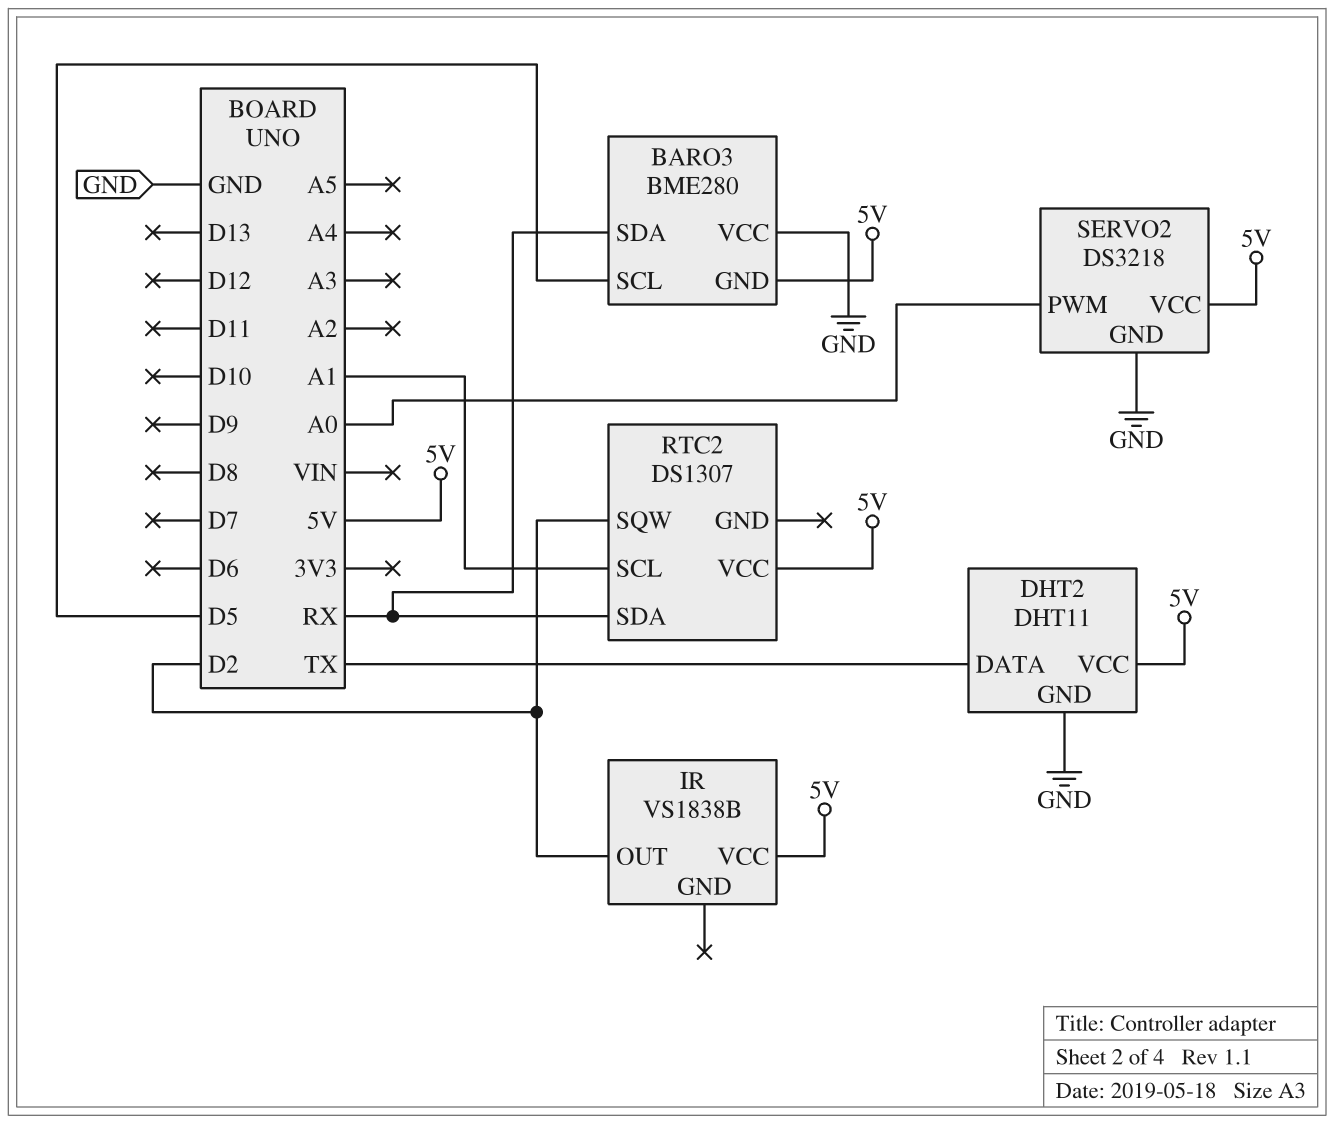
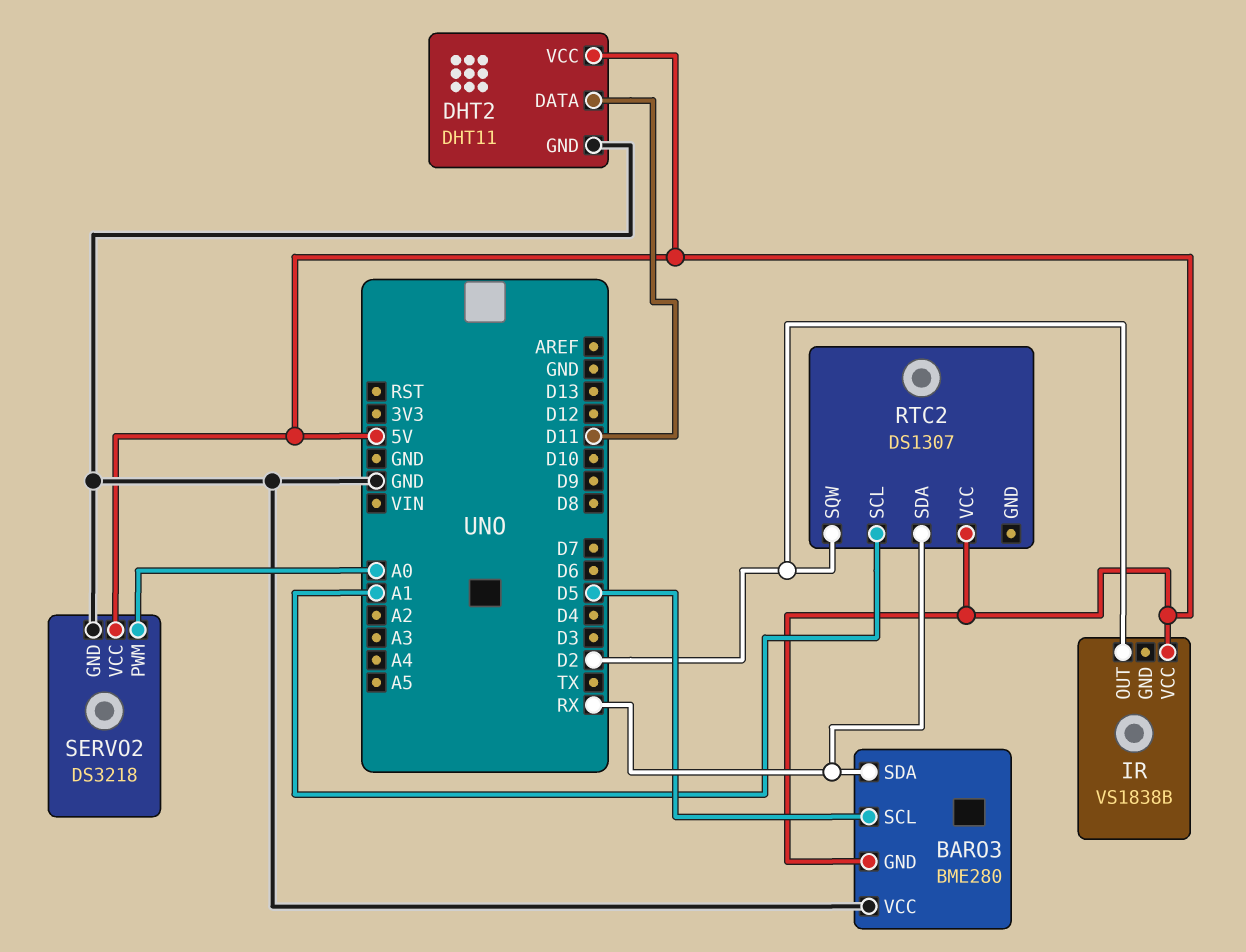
DHT2 pin DATA: TX -> D11

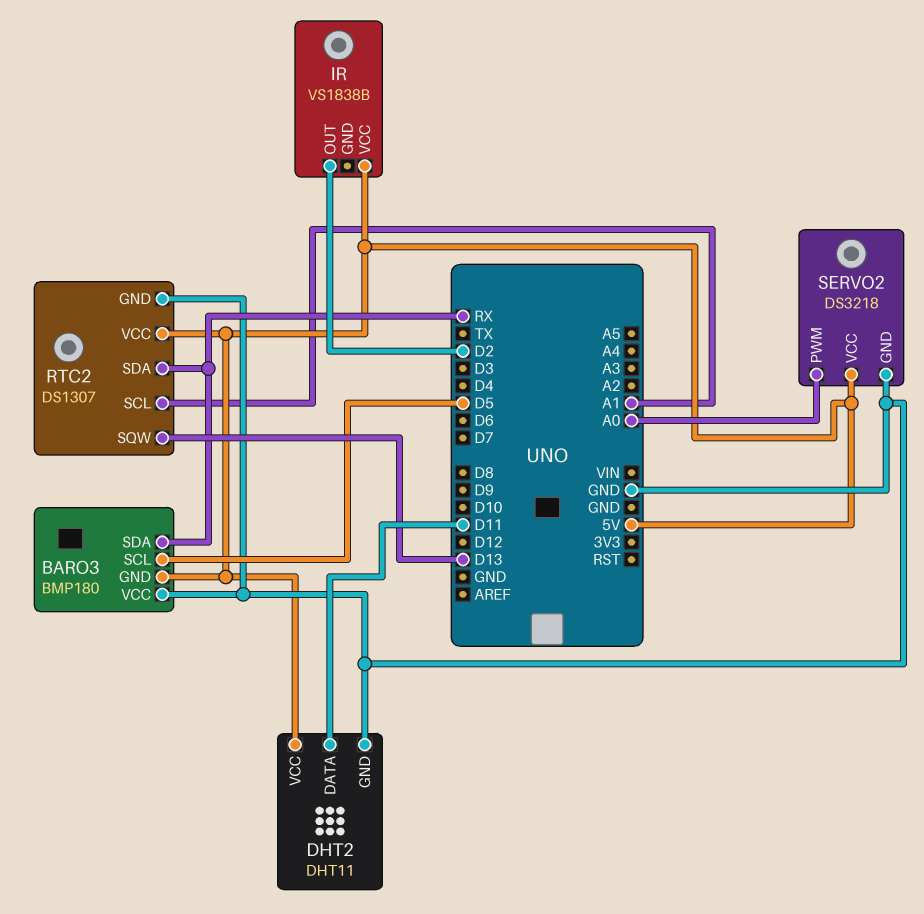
BARO3: BME280 -> BMP180
RTC2 pin GND: none -> GND
RTC2 pin SQW: D2 -> D13

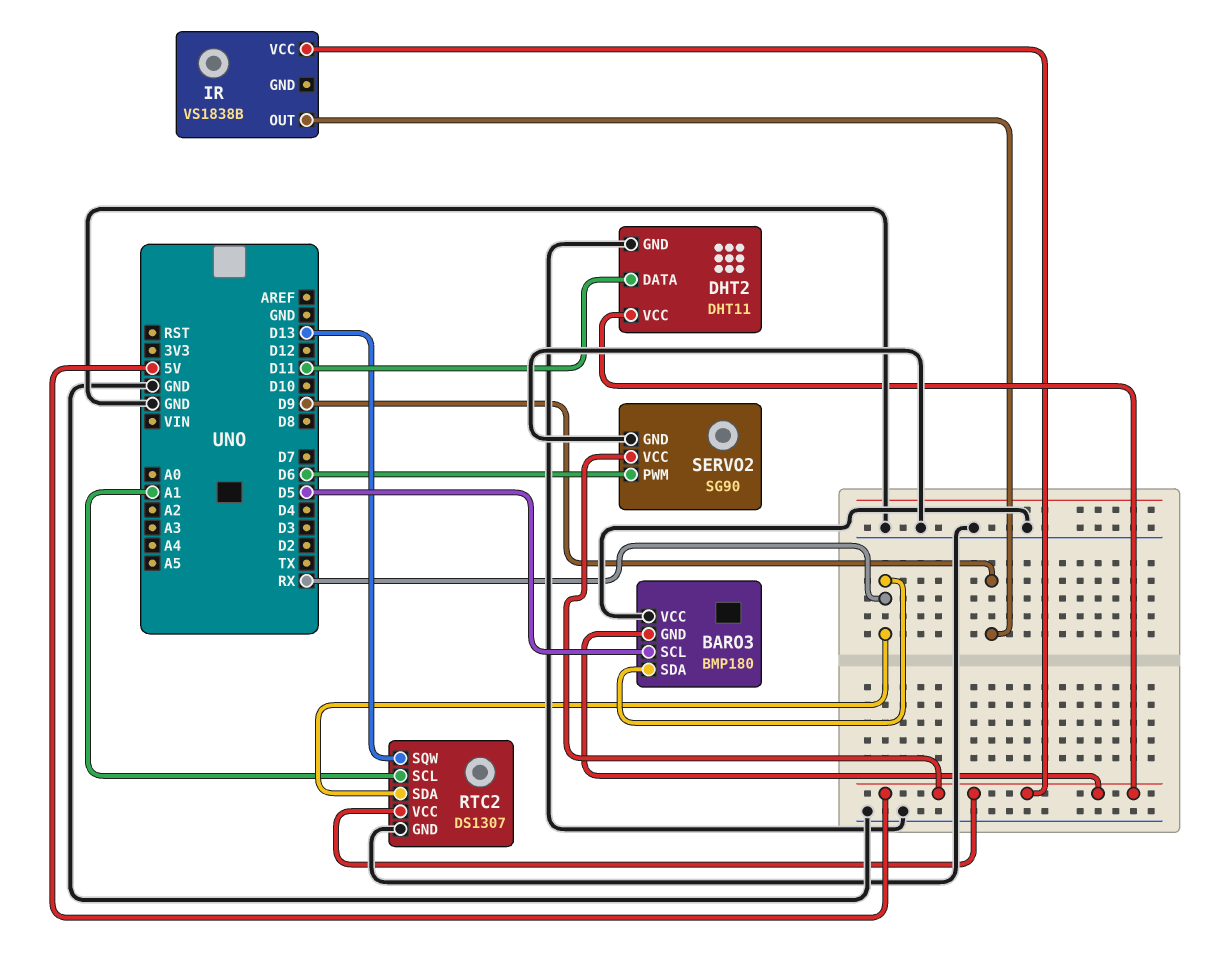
IR pin OUT: D2 -> D9
SERVO2: DS3218 -> SG90
SERVO2 pin PWM: A0 -> D6

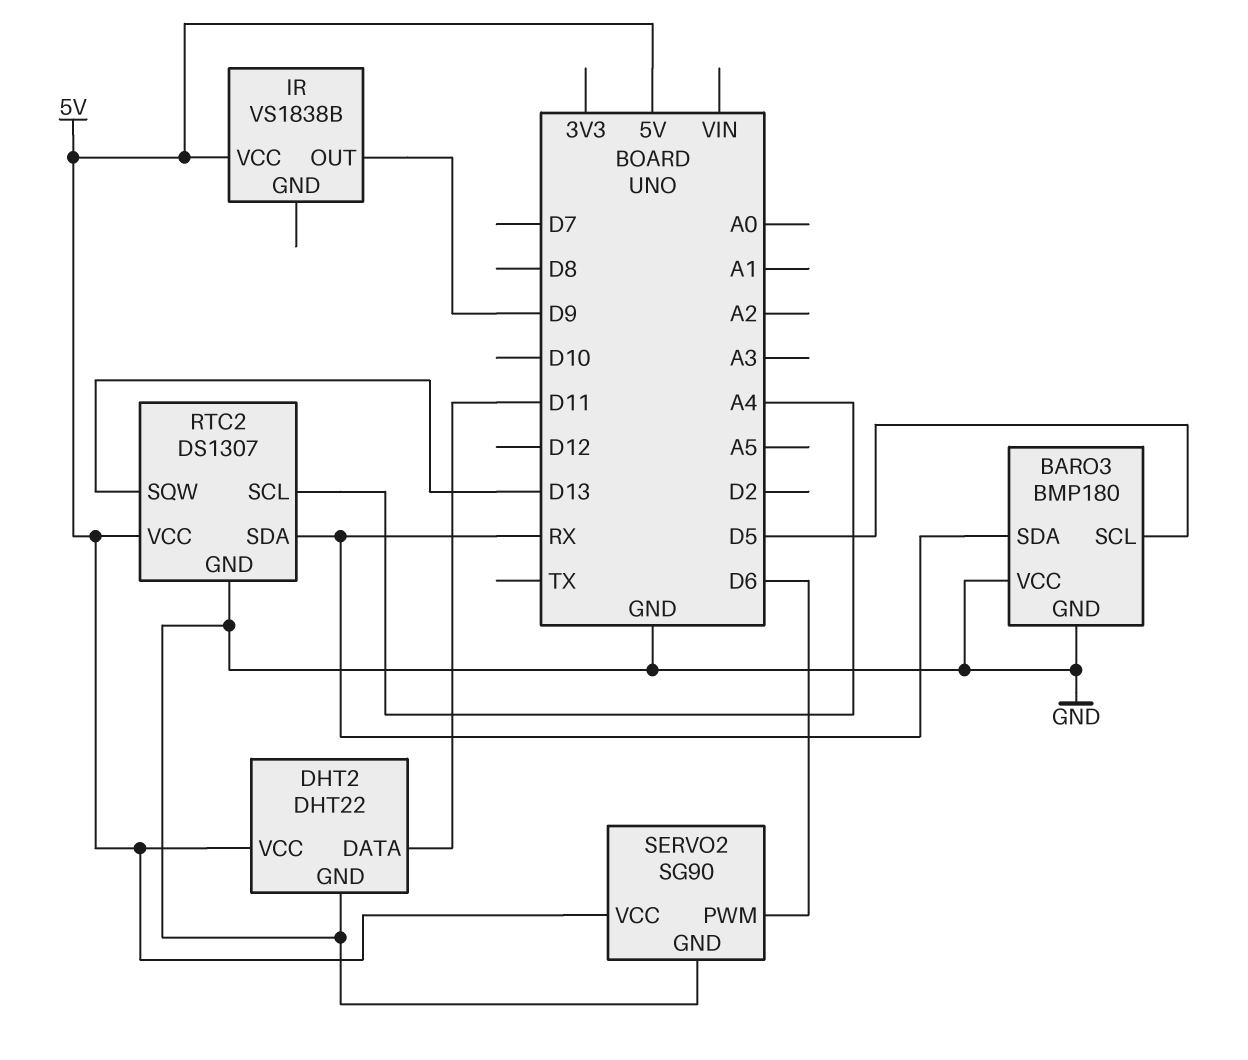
BARO3 pin GND: 5V -> GND
DHT2: DHT11 -> DHT22
RTC2 pin SCL: A1 -> A4

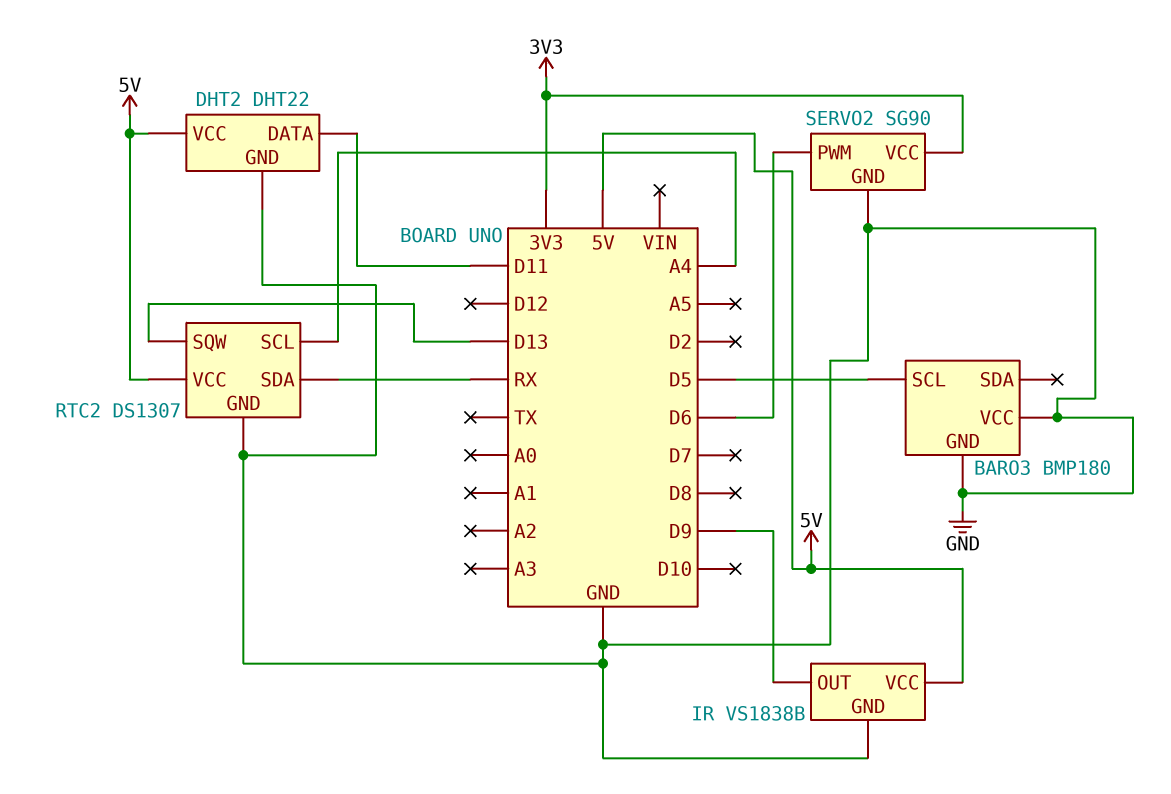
BARO3 pin SDA: RX -> none
IR pin GND: none -> GND
SERVO2 pin VCC: 5V -> 3V3

